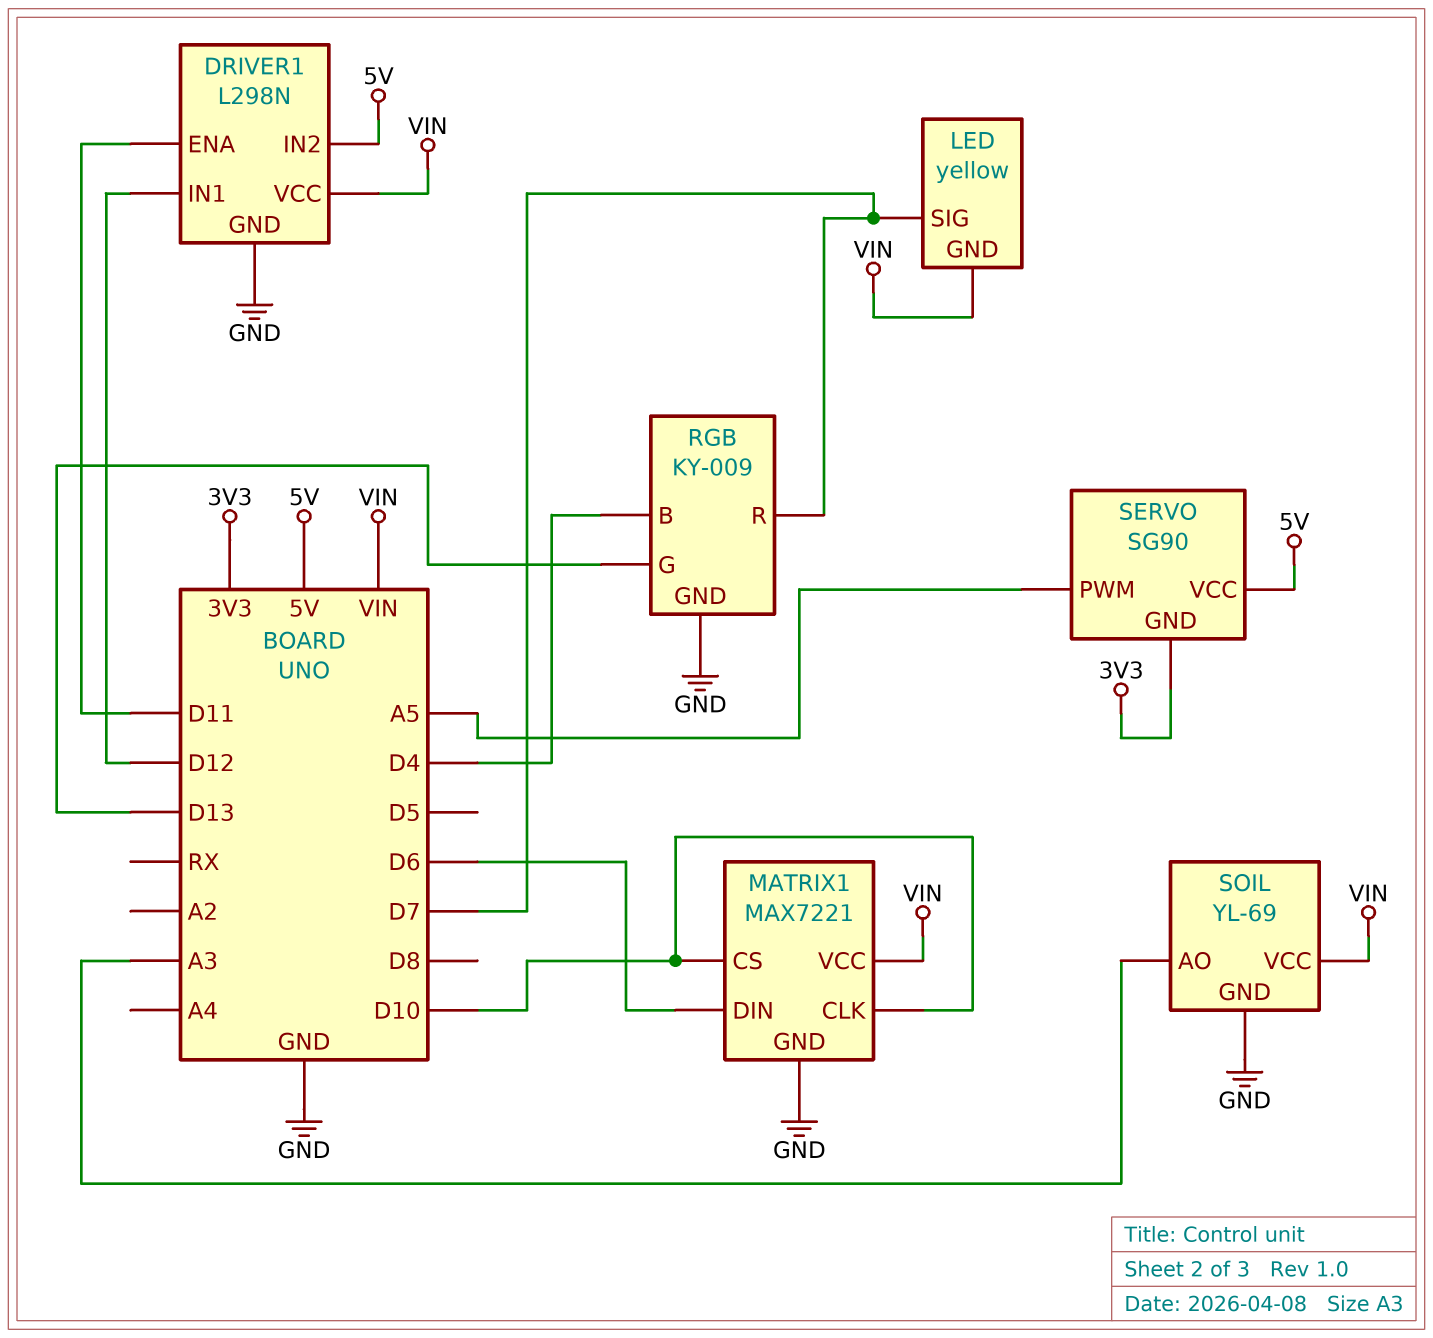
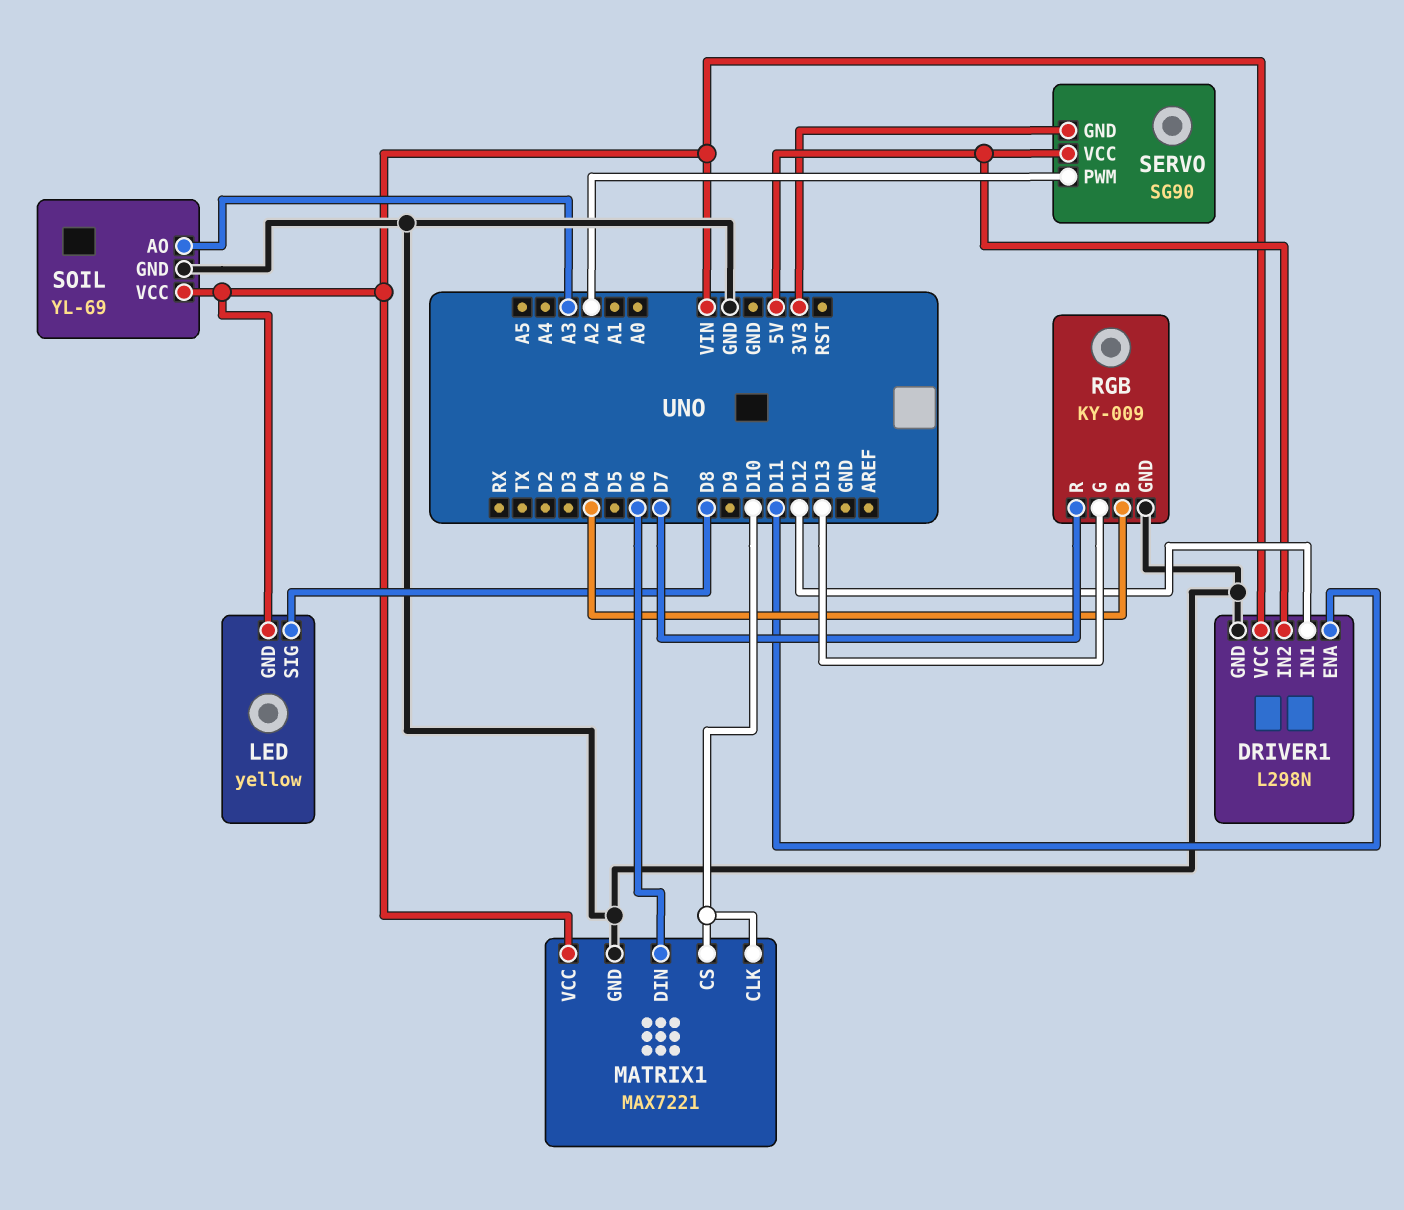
LED pin SIG: D7 -> D8
SERVO pin PWM: A5 -> A2

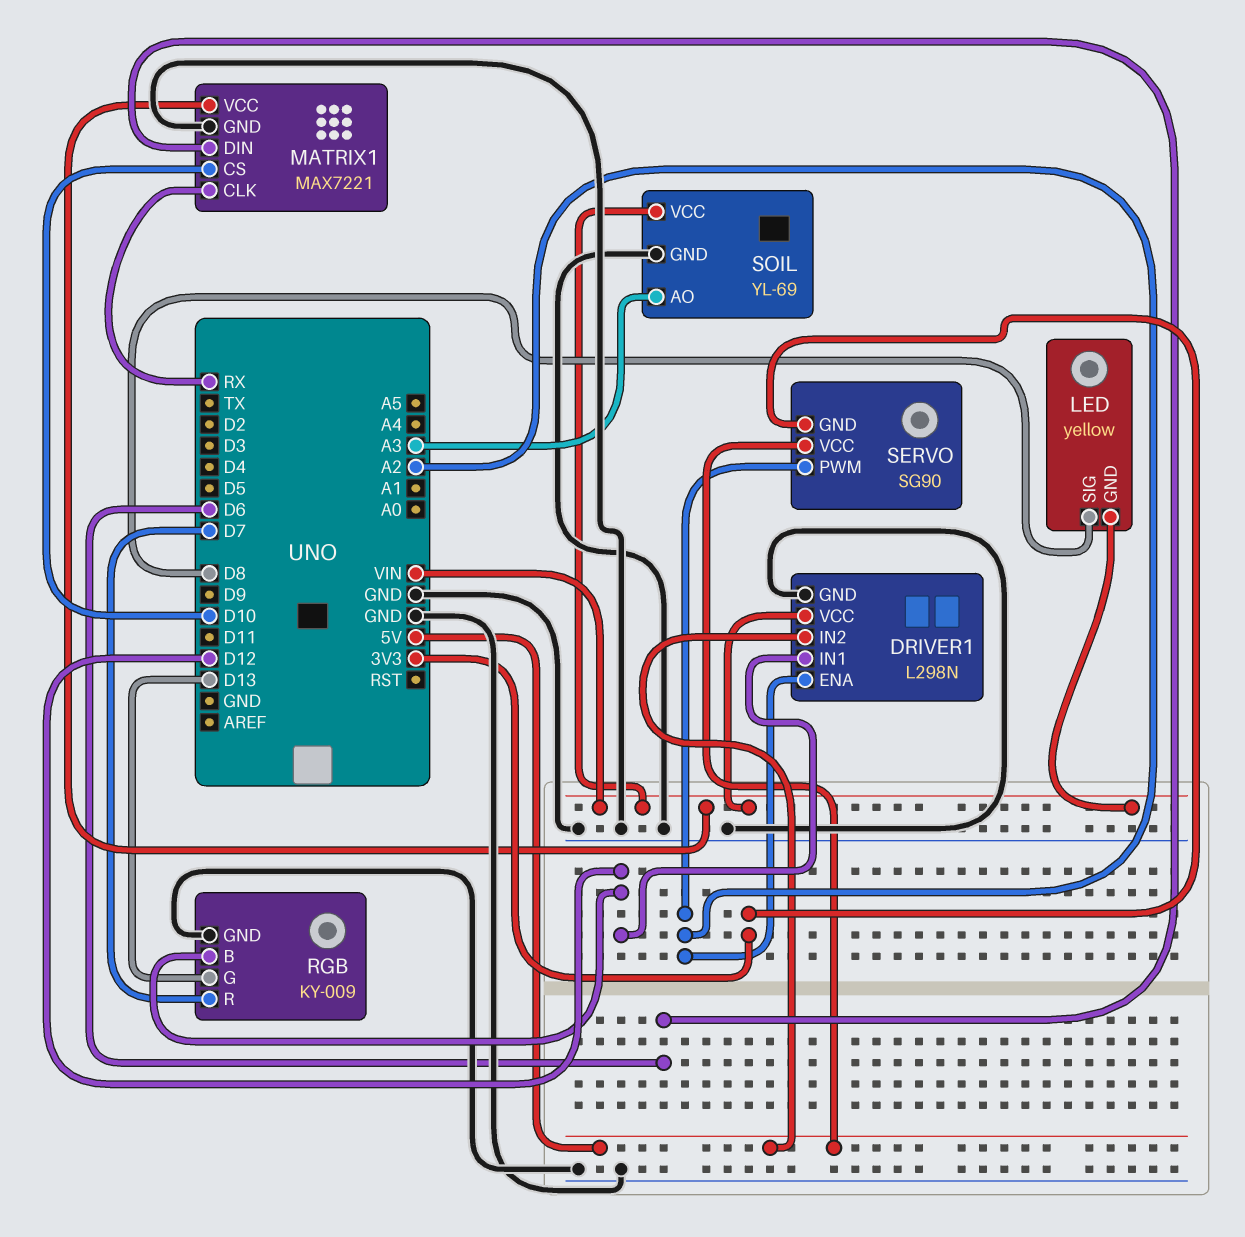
DRIVER1 pin ENA: D11 -> A2
MATRIX1 pin CLK: D10 -> RX
RGB pin B: D4 -> D12

